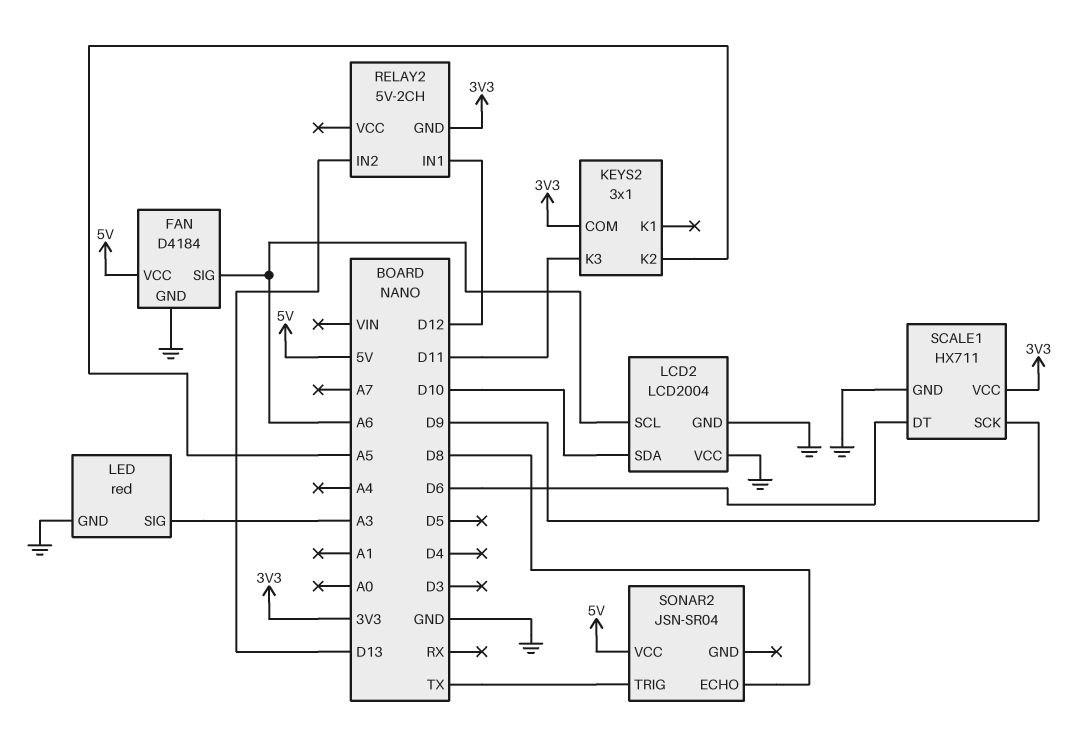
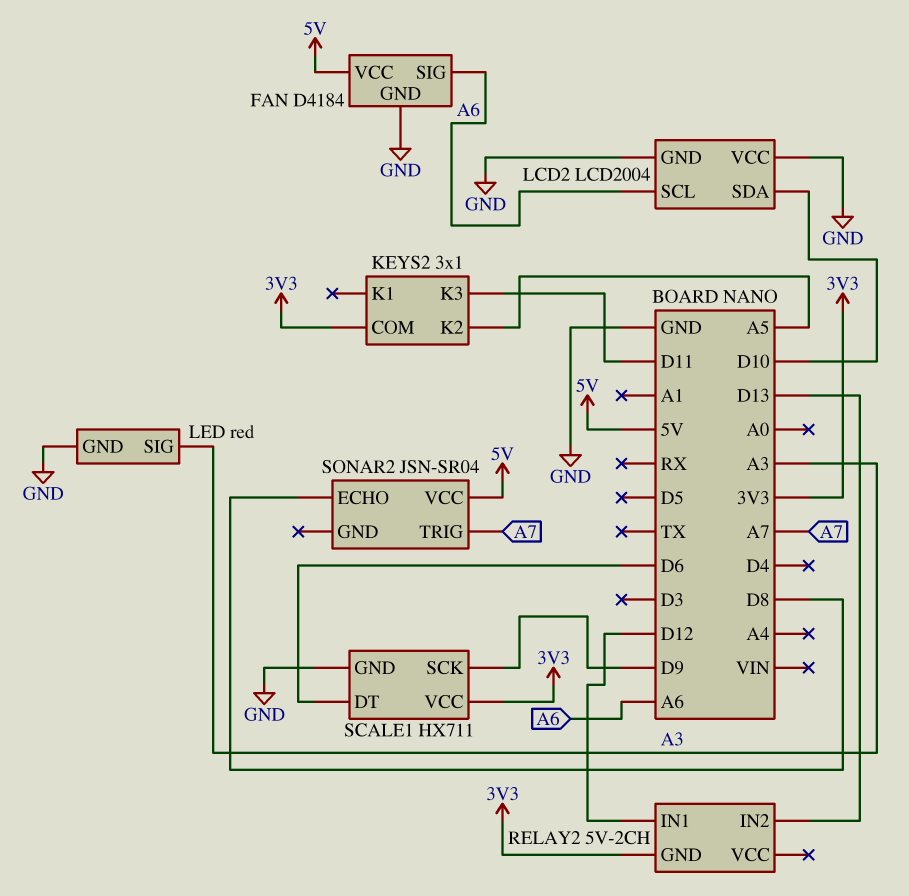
SONAR2 pin TRIG: TX -> A7

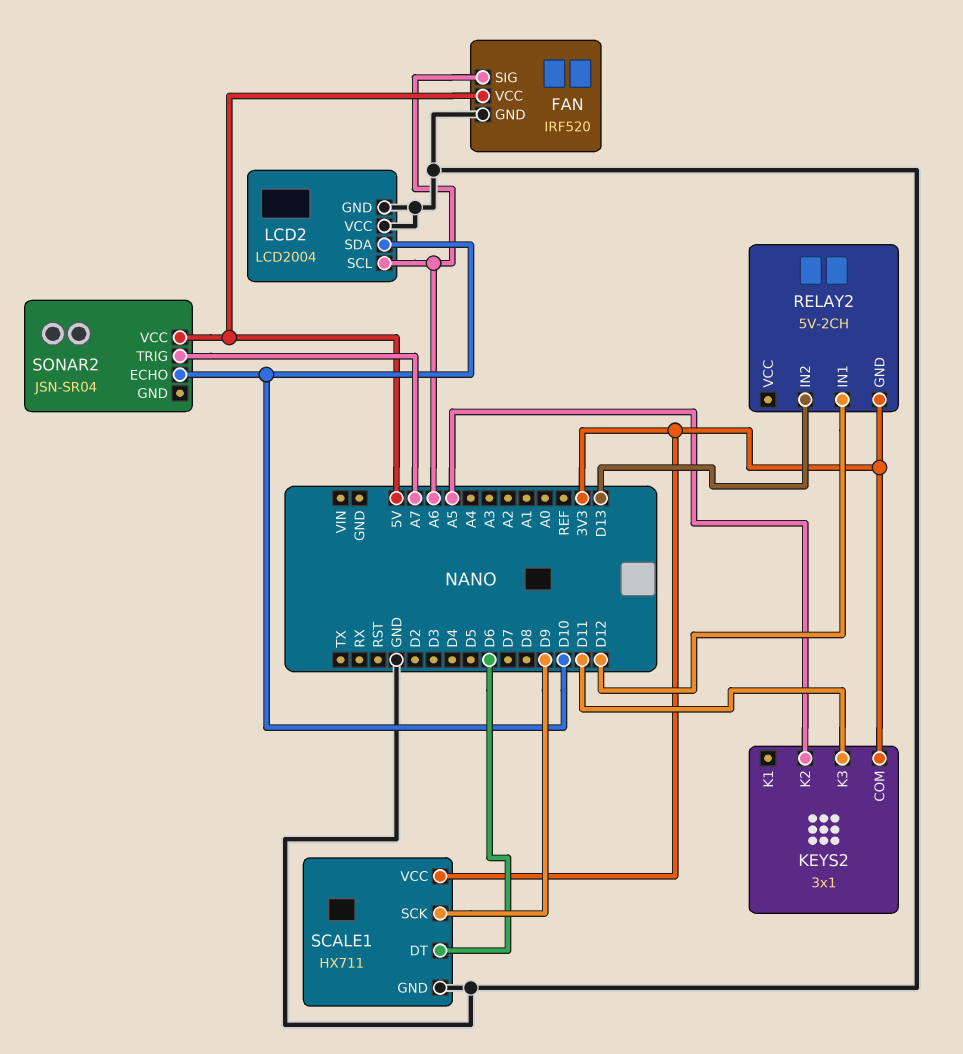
FAN: D4184 -> IRF520
LED: red -> none
LED pin GND: GND -> none
LED pin SIG: A3 -> none
SONAR2 pin ECHO: D8 -> D10

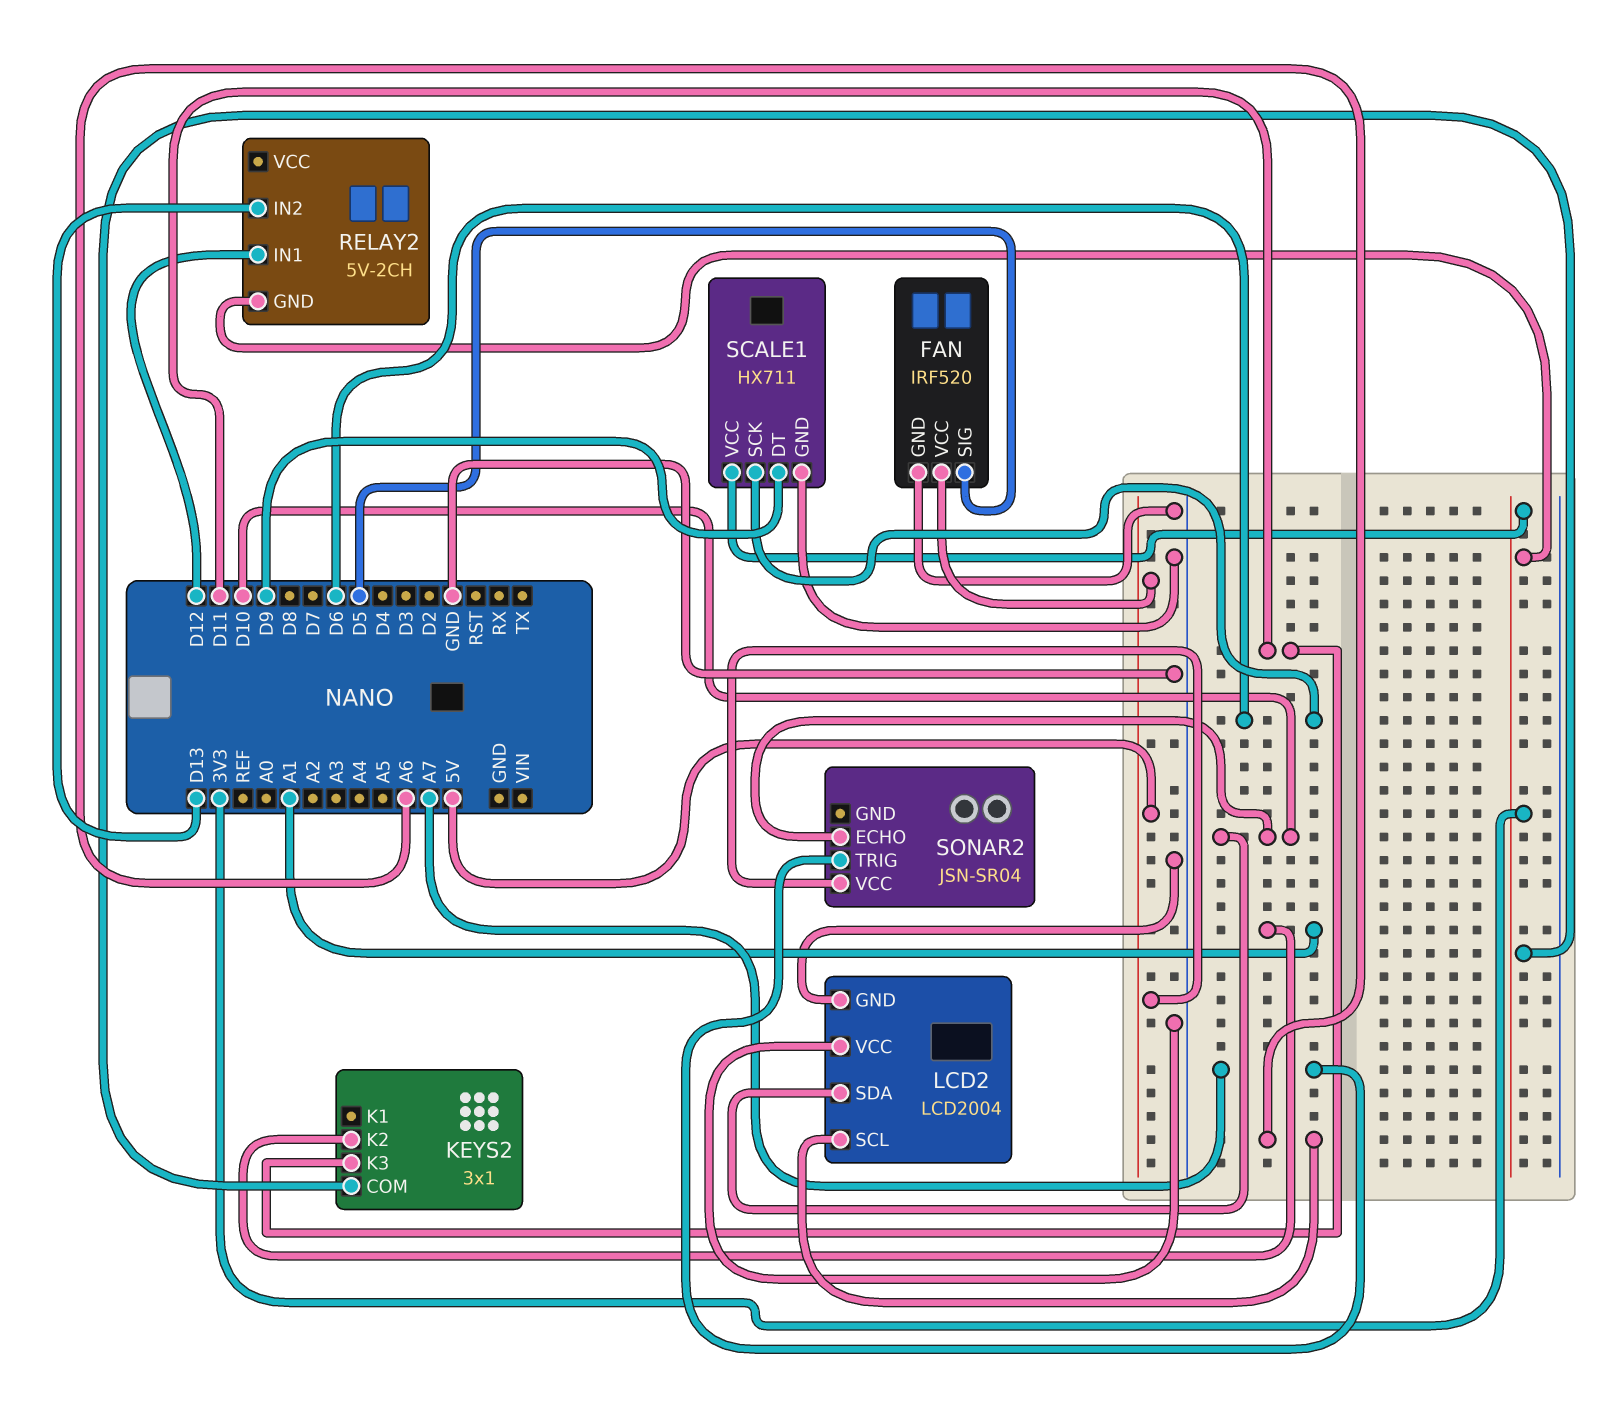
FAN pin SIG: A6 -> D5
KEYS2 pin K2: A5 -> A1
SCALE1 pin DT: D6 -> D9
SCALE1 pin SCK: D9 -> D6

